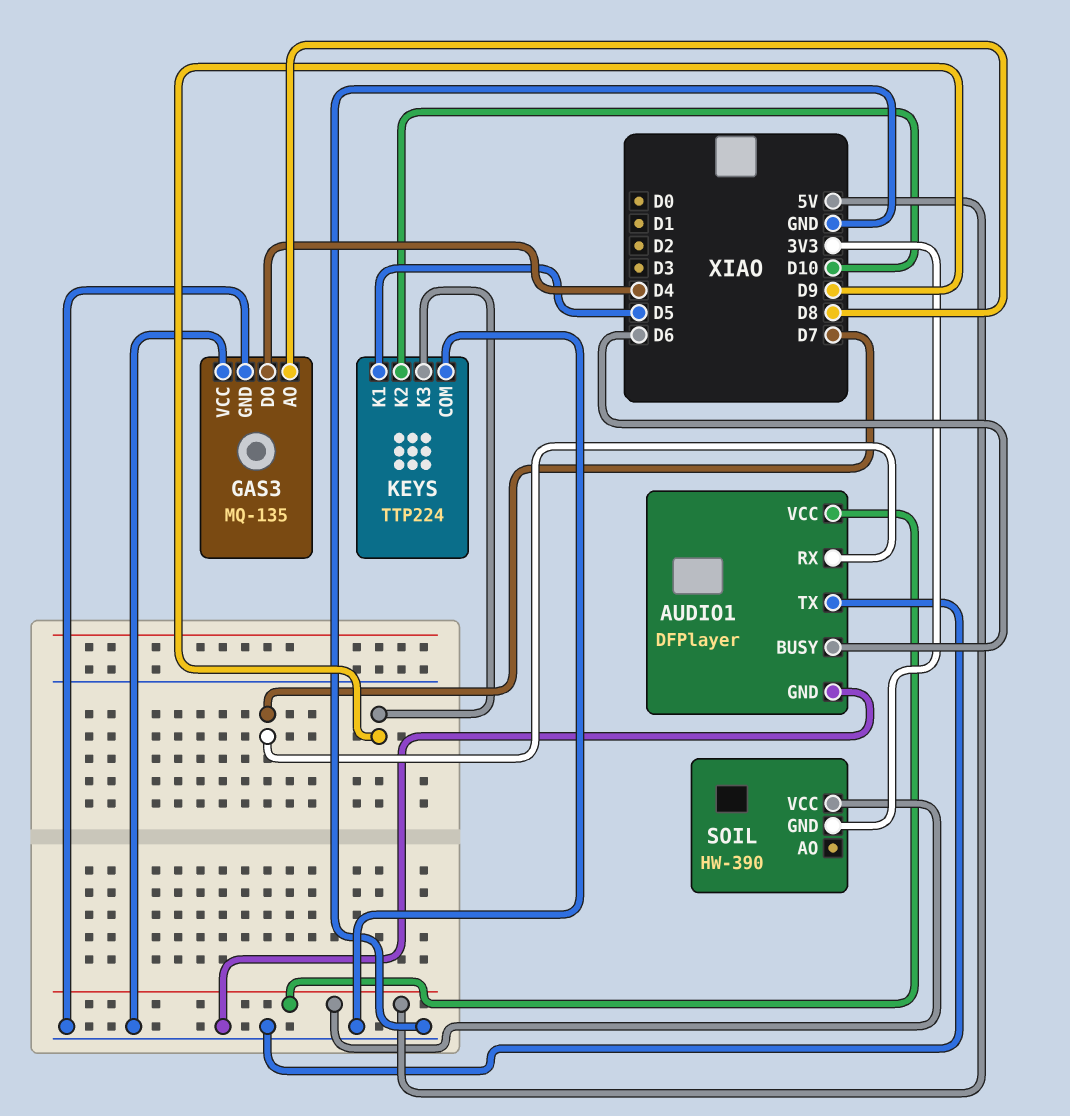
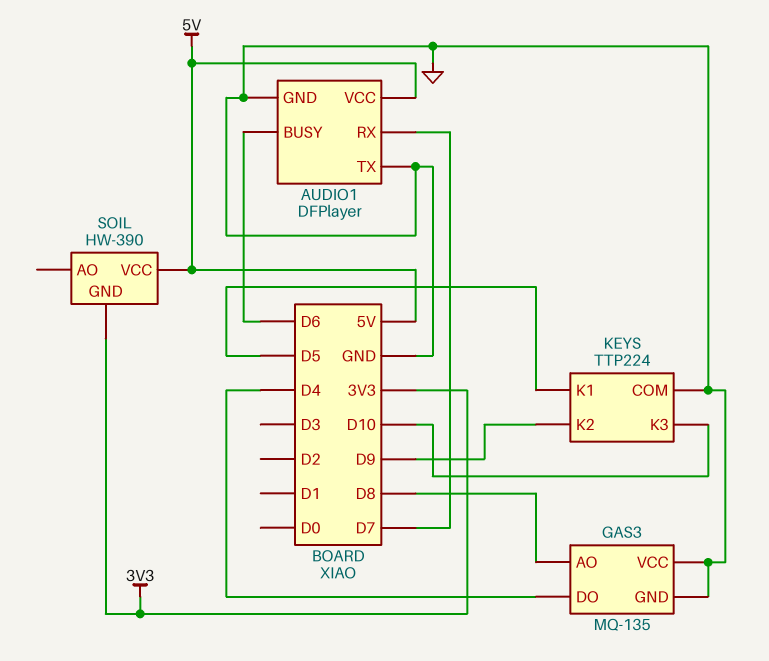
KEYS pin K2: D10 -> D9
KEYS pin K3: D9 -> D10

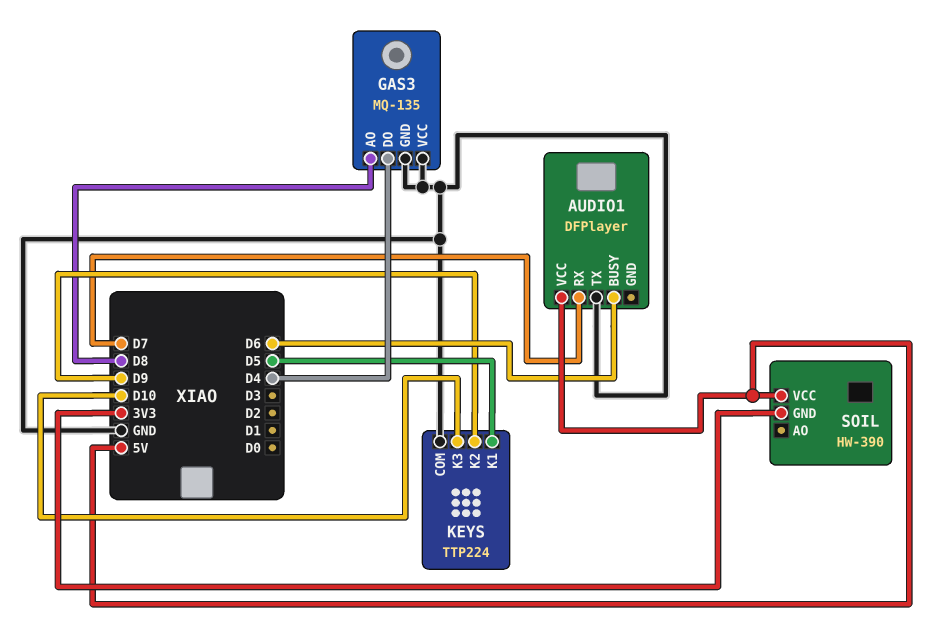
AUDIO1 pin GND: GND -> none

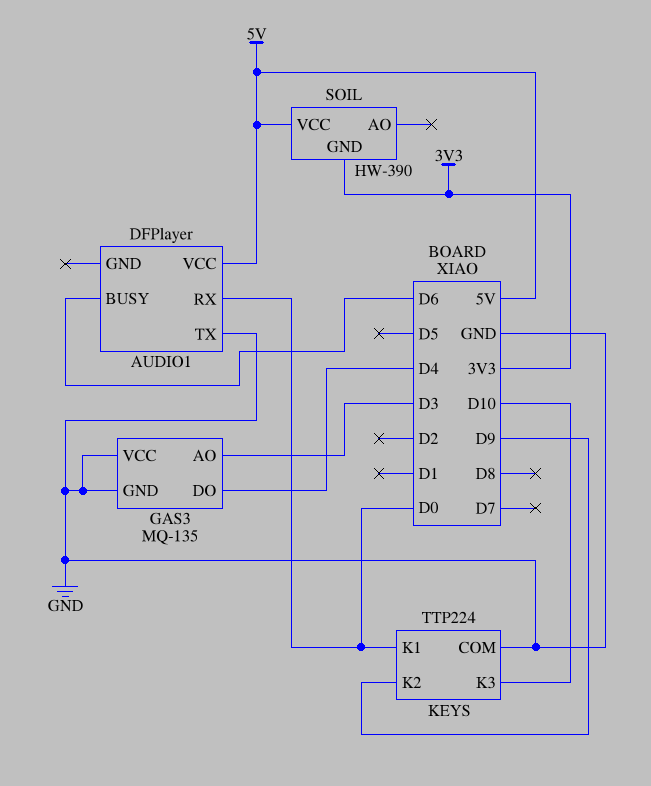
AUDIO1 pin RX: D7 -> D0
GAS3 pin AO: D8 -> D3
KEYS pin K1: D5 -> D0

